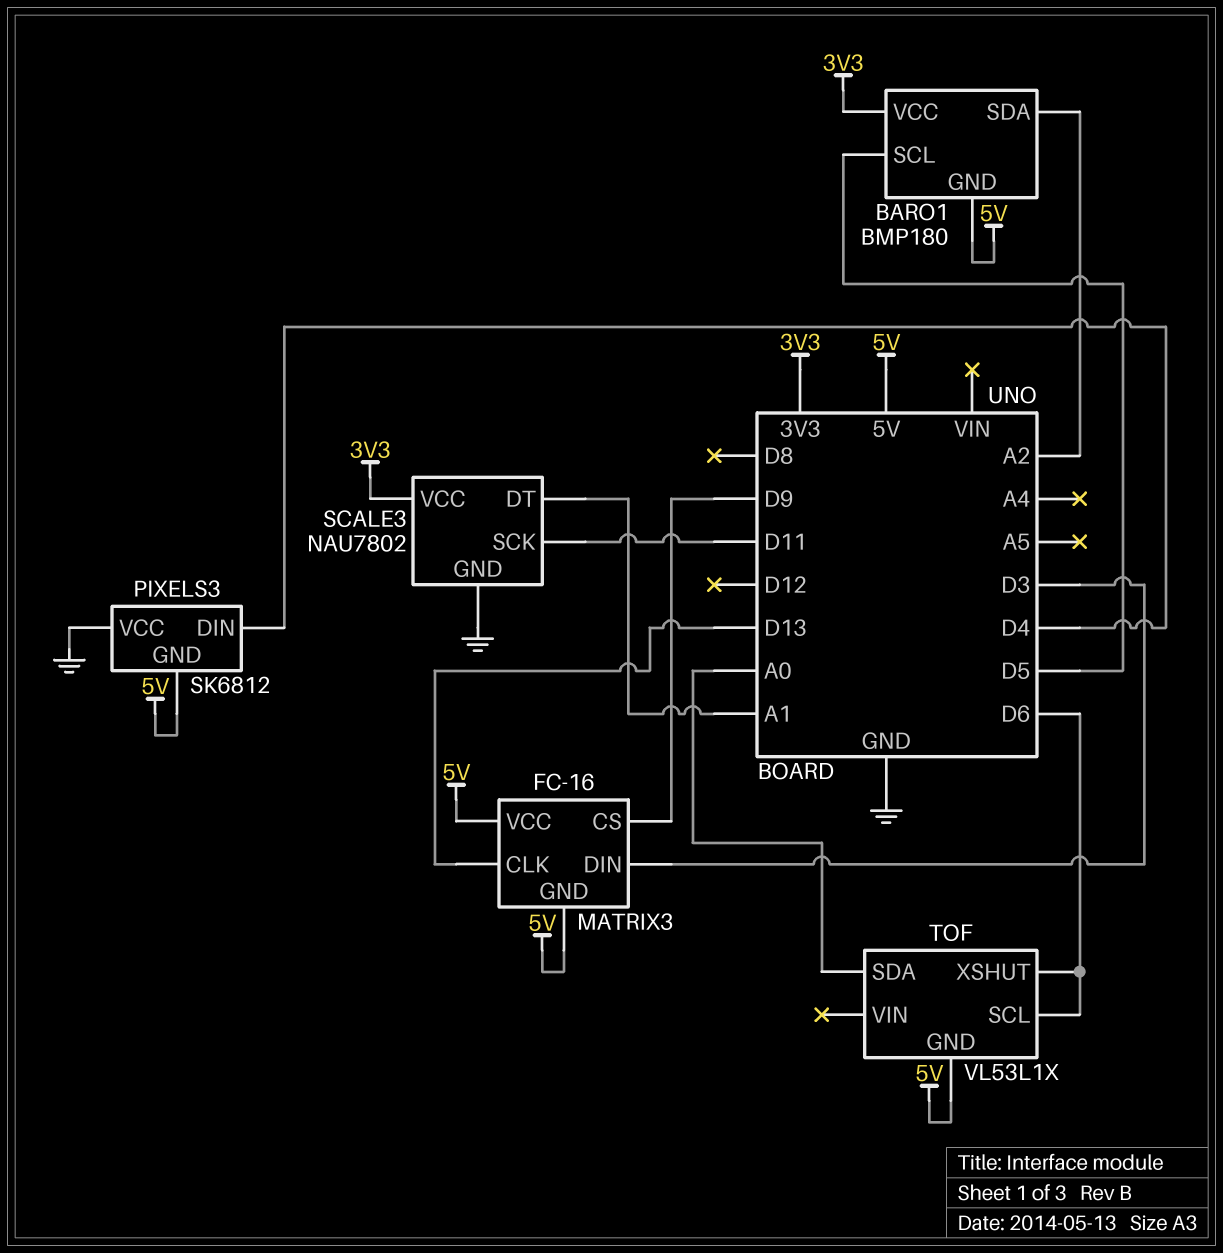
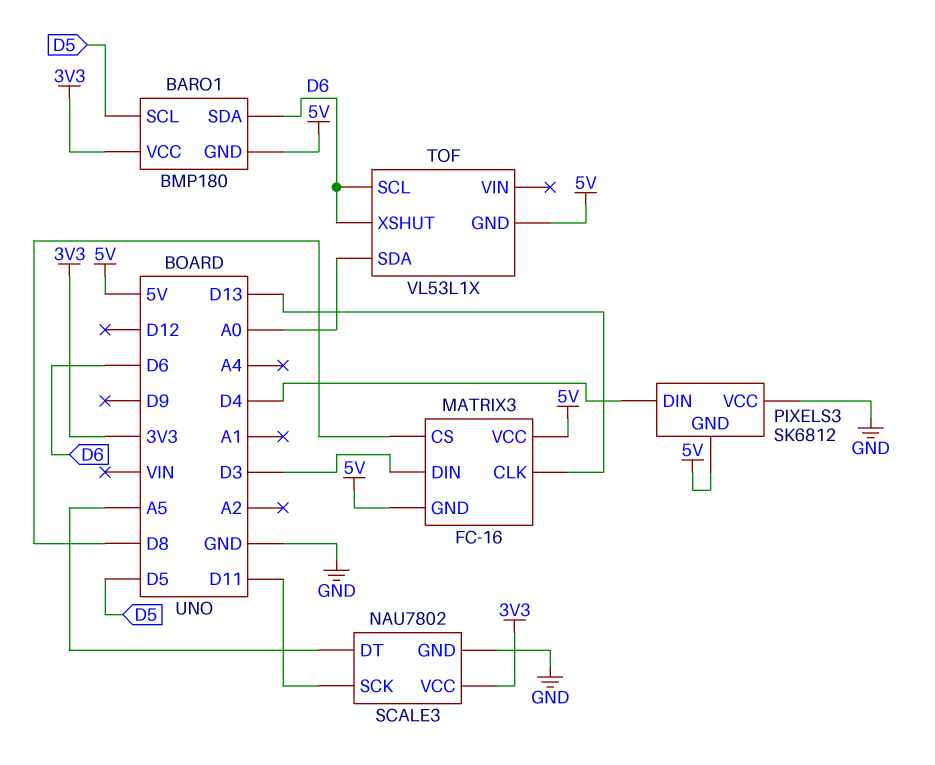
BARO1 pin SDA: A2 -> D6
MATRIX3 pin CS: D9 -> D8
SCALE3 pin DT: A1 -> A5

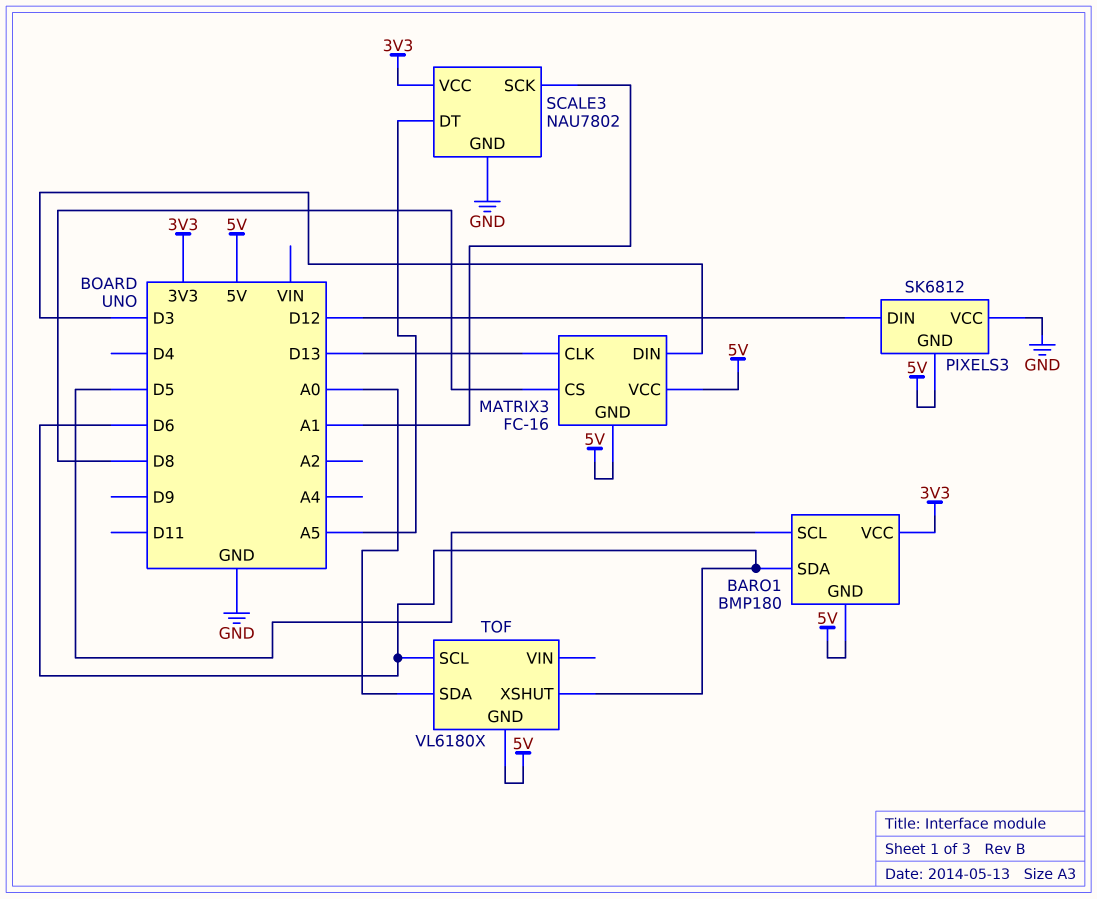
PIXELS3 pin DIN: D4 -> D12
SCALE3 pin SCK: D11 -> A1
TOF: VL53L1X -> VL6180X

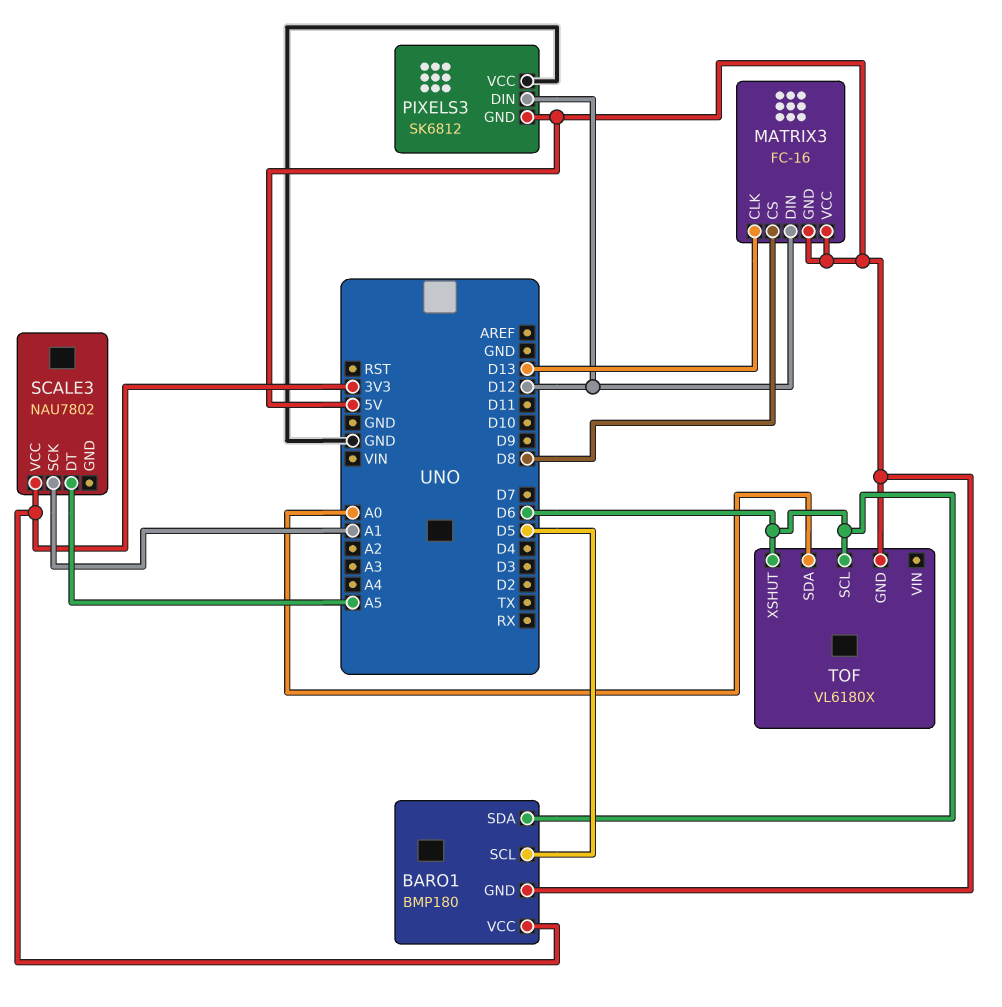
MATRIX3 pin DIN: D3 -> D12
SCALE3 pin GND: GND -> none

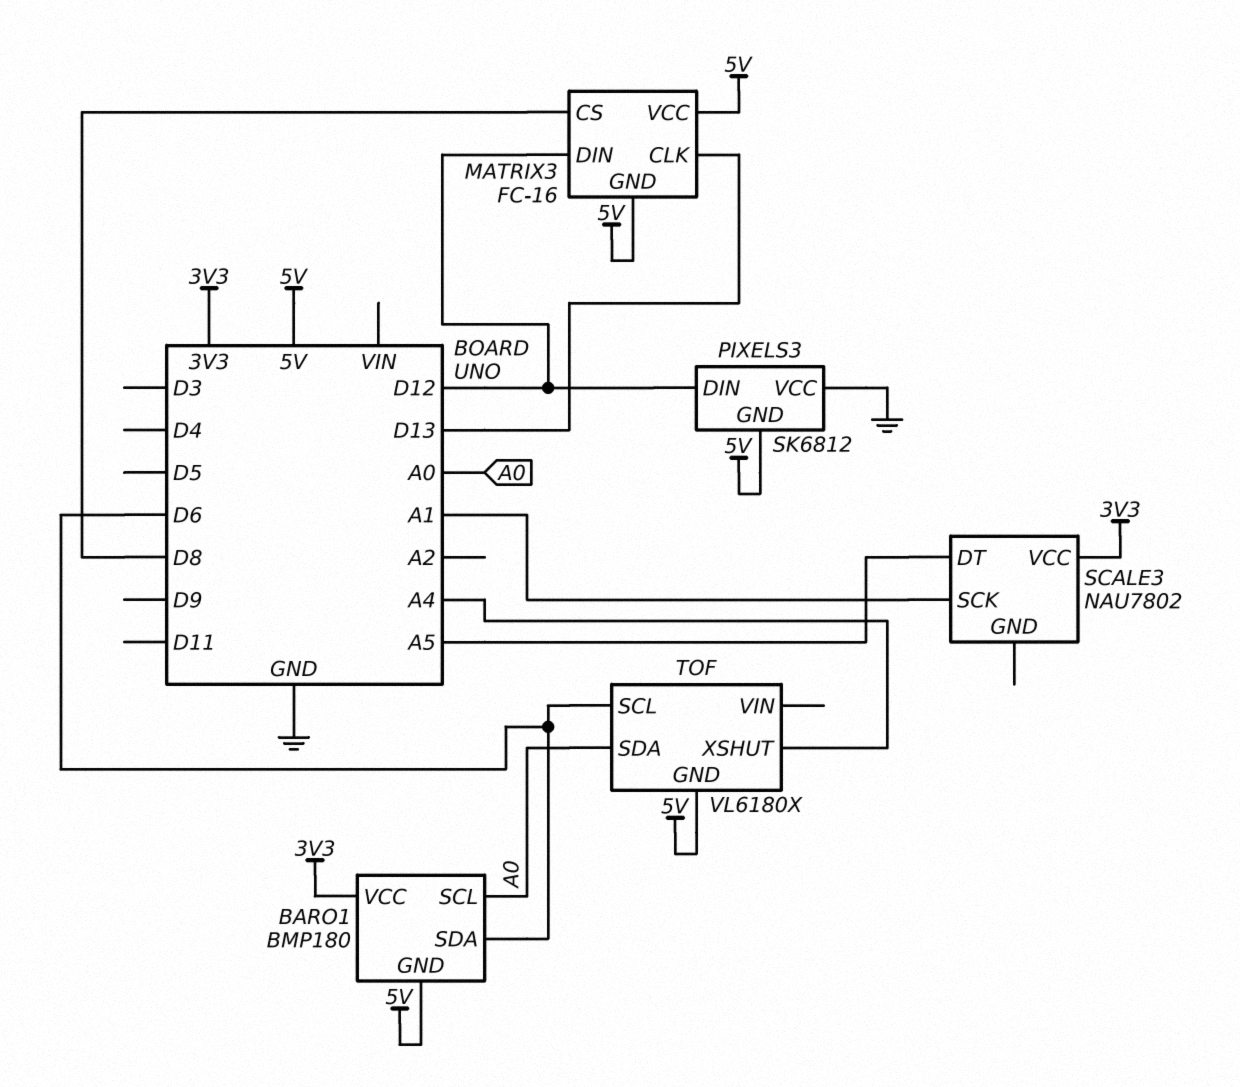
BARO1 pin SCL: D5 -> A0
TOF pin XSHUT: D6 -> A4

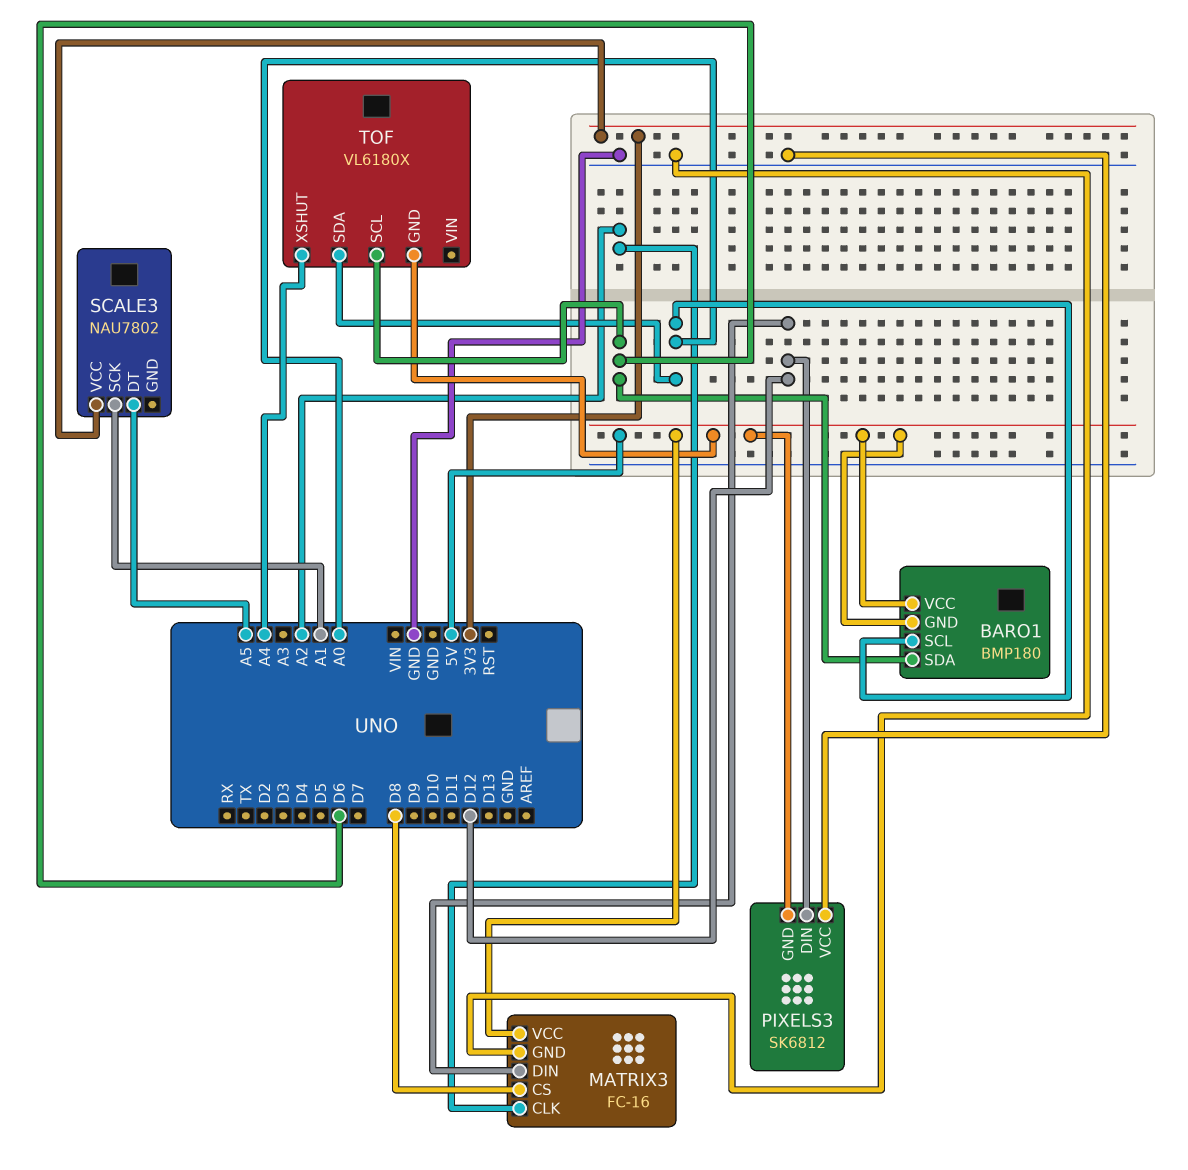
BARO1 pin VCC: 3V3 -> 5V
MATRIX3 pin CLK: D13 -> A2
MATRIX3 pin GND: 5V -> GND

